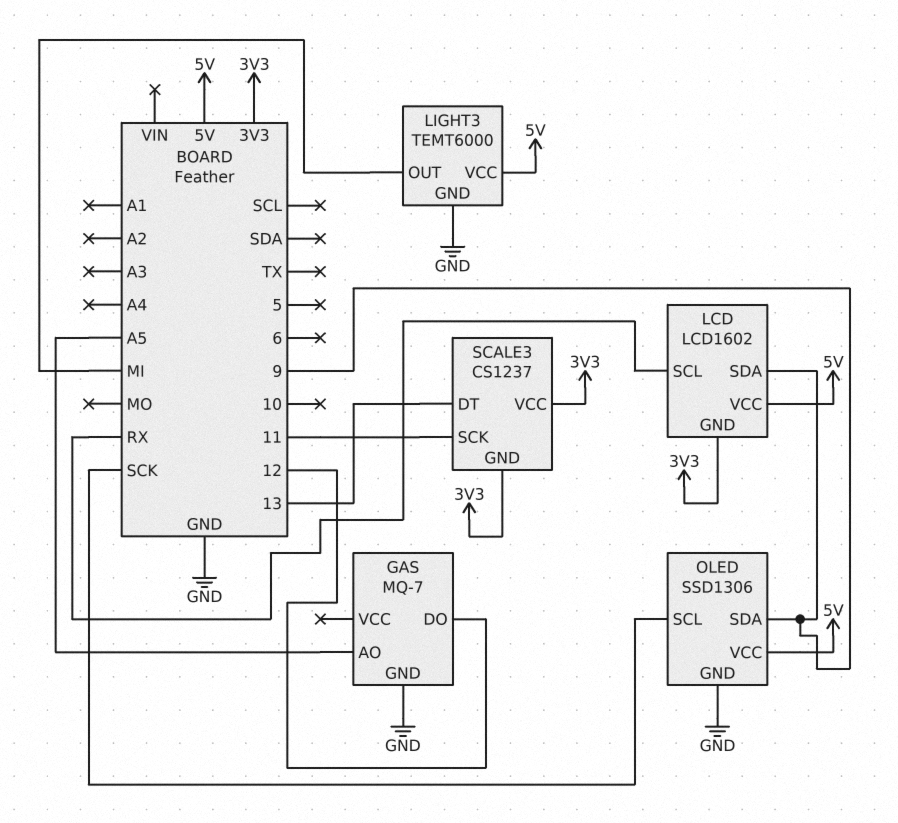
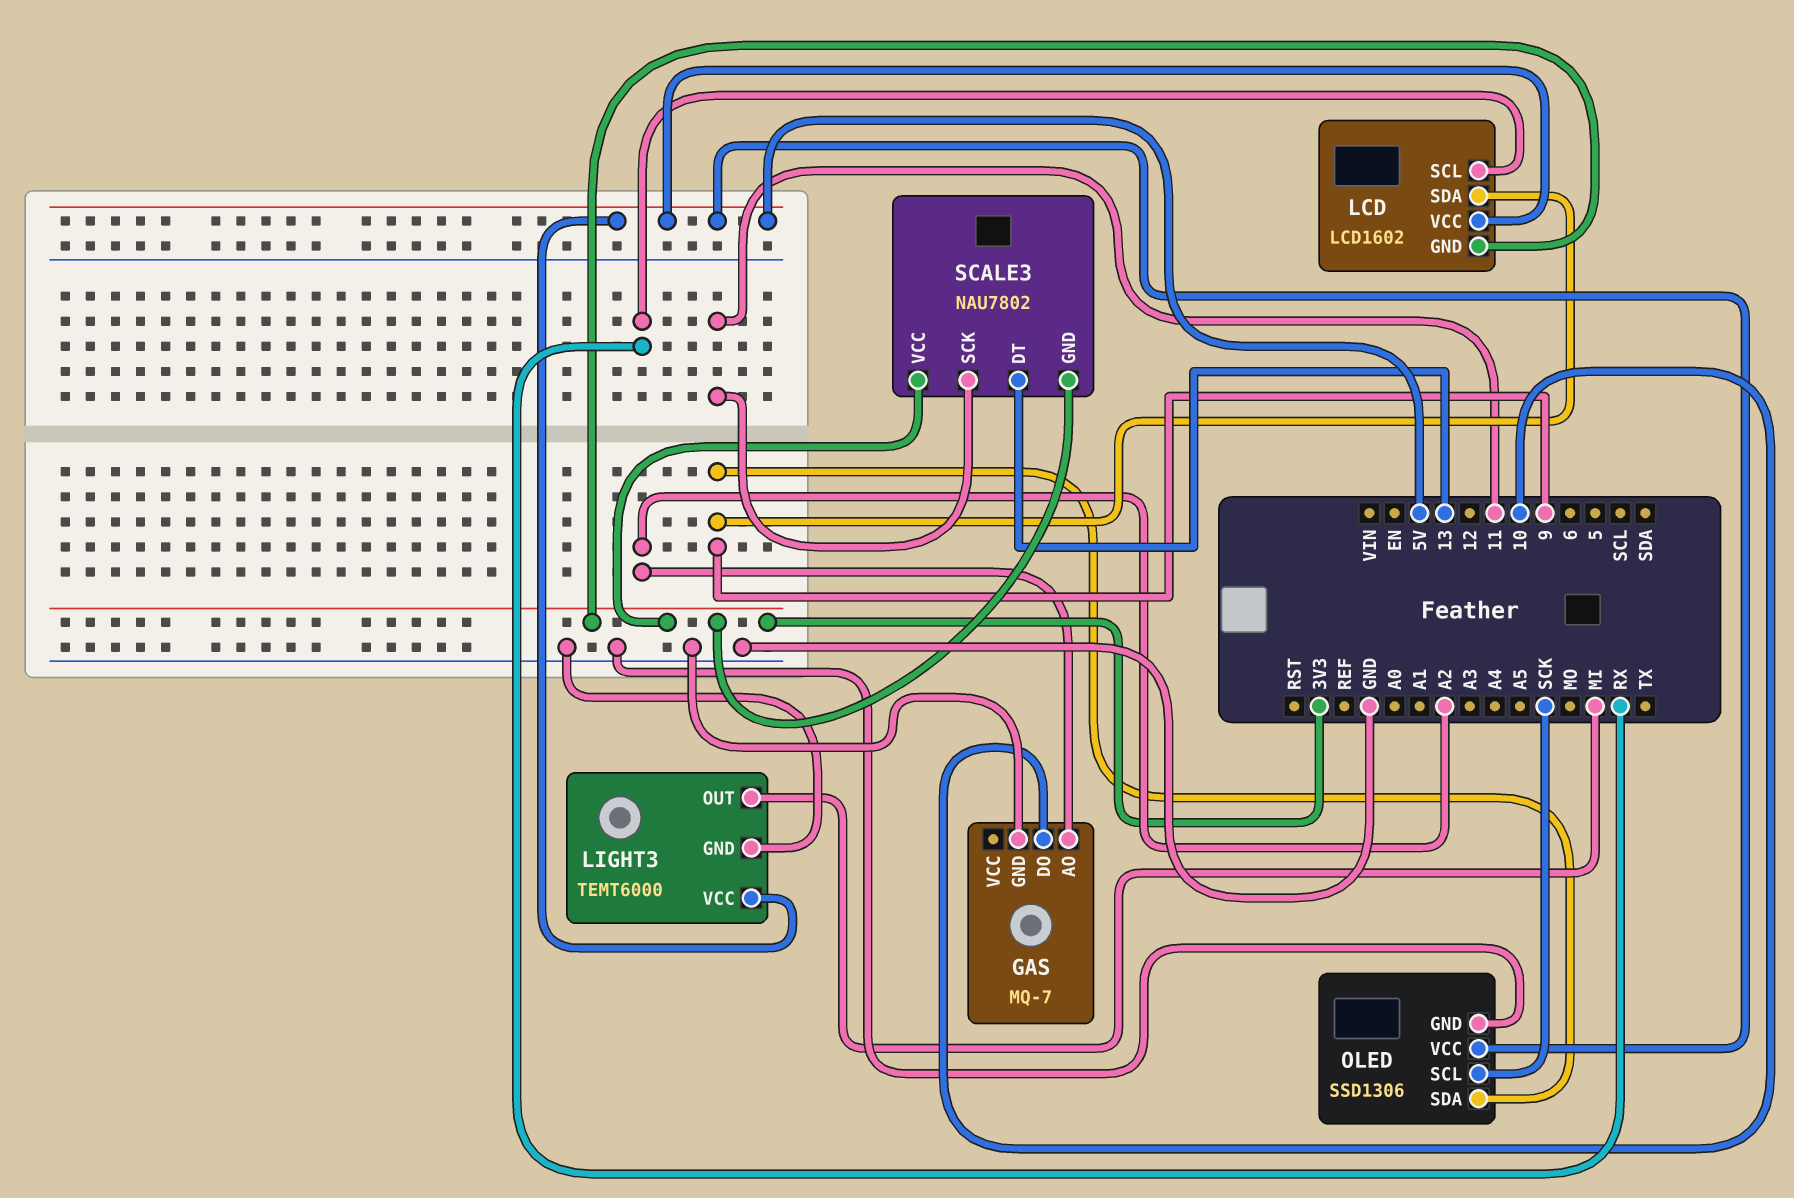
GAS pin AO: A5 -> A2
GAS pin DO: 12 -> 10
SCALE3: CS1237 -> NAU7802

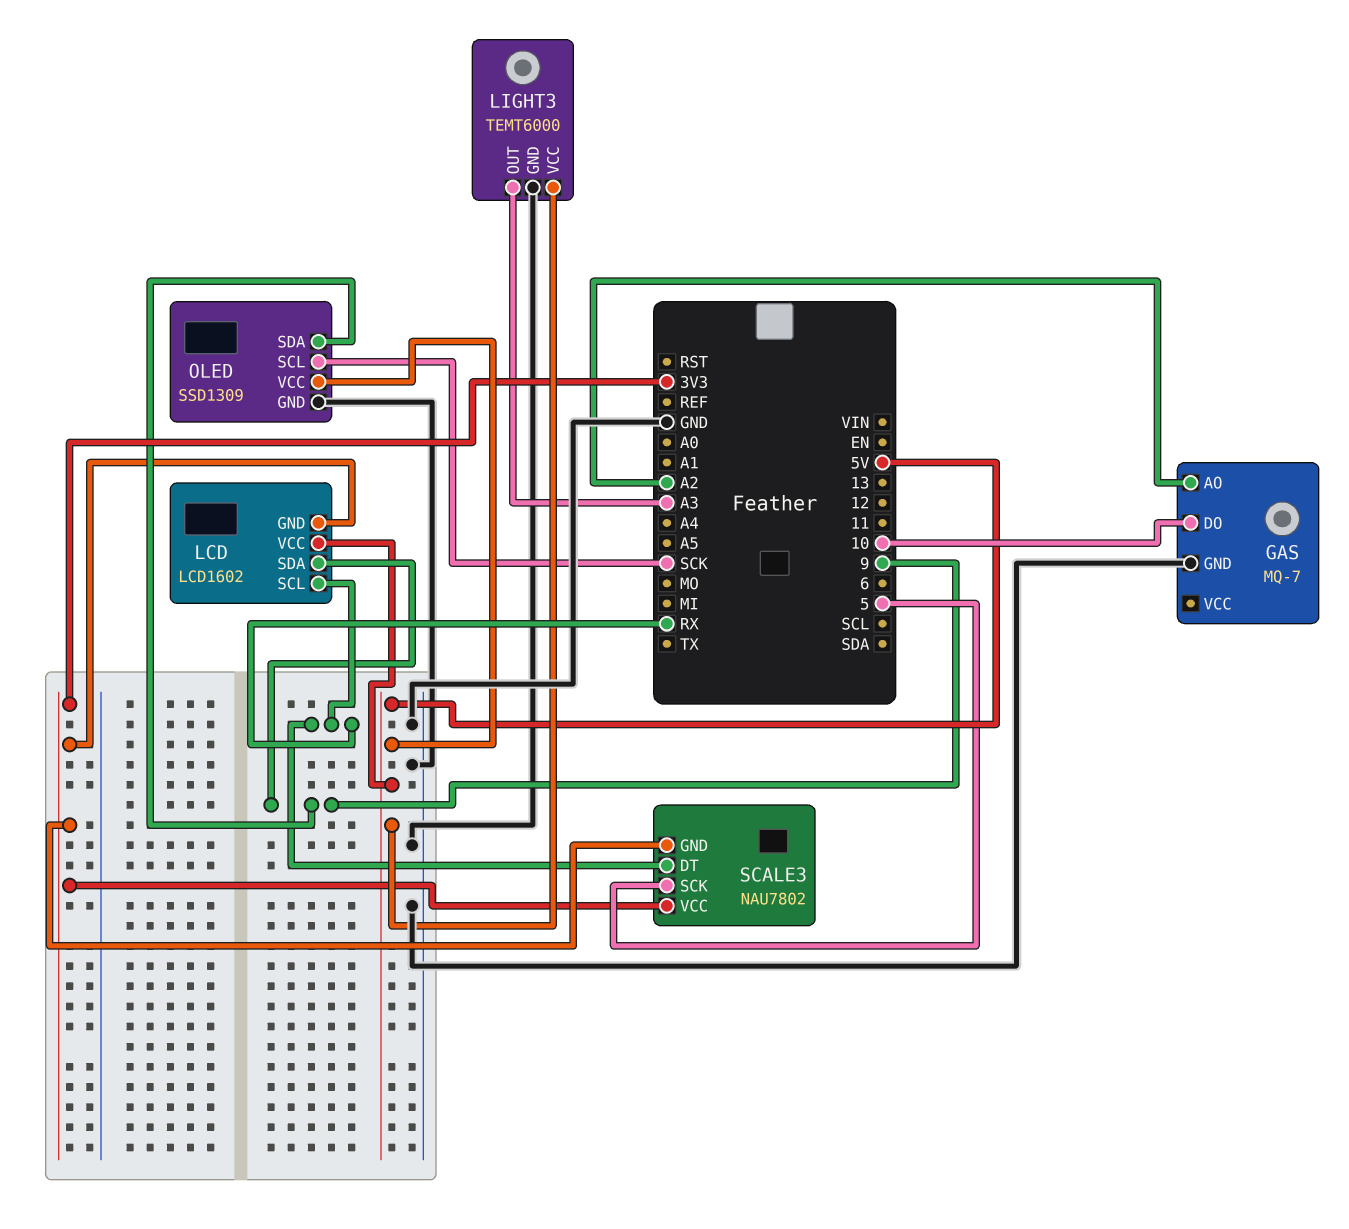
LIGHT3 pin OUT: MI -> A3
OLED: SSD1306 -> SSD1309
SCALE3 pin DT: 13 -> RX
SCALE3 pin SCK: 11 -> 5

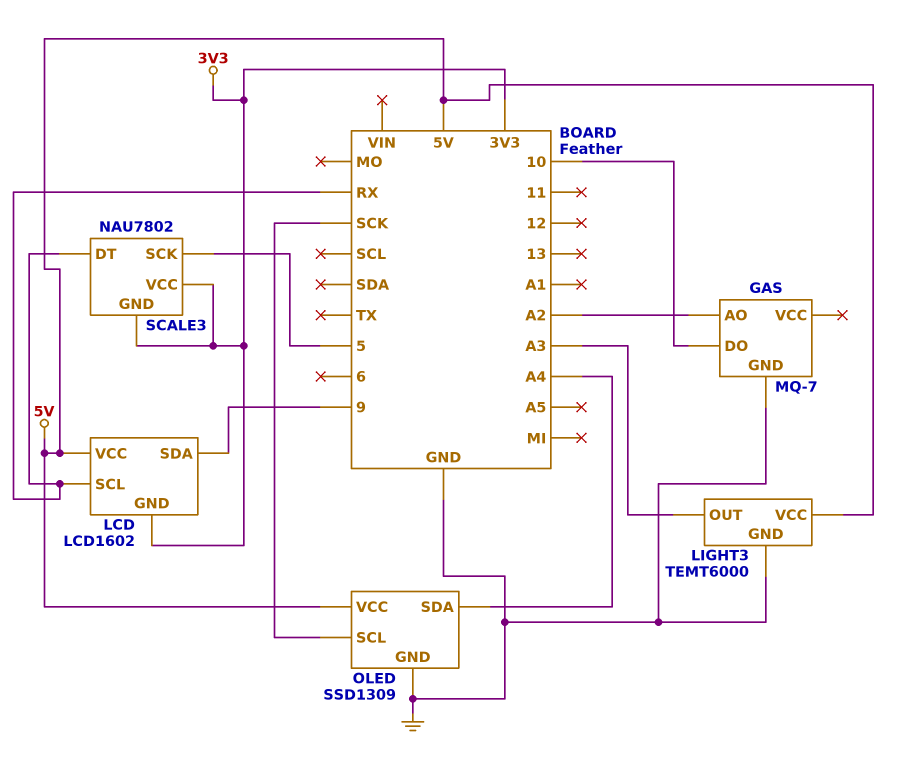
OLED pin SDA: 9 -> A4

